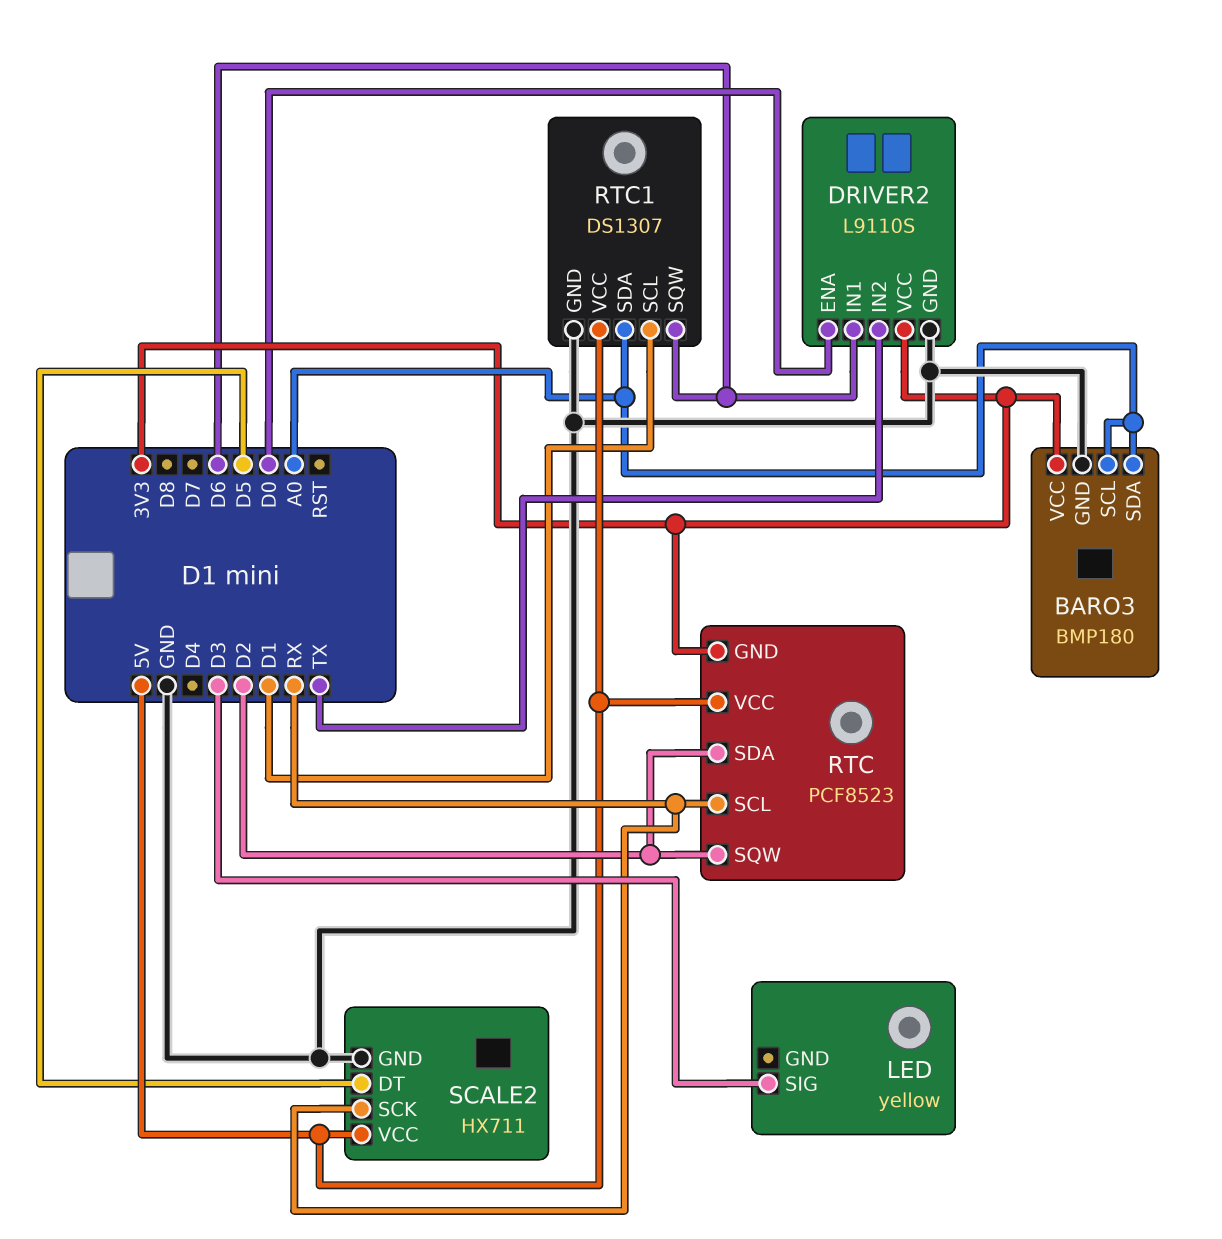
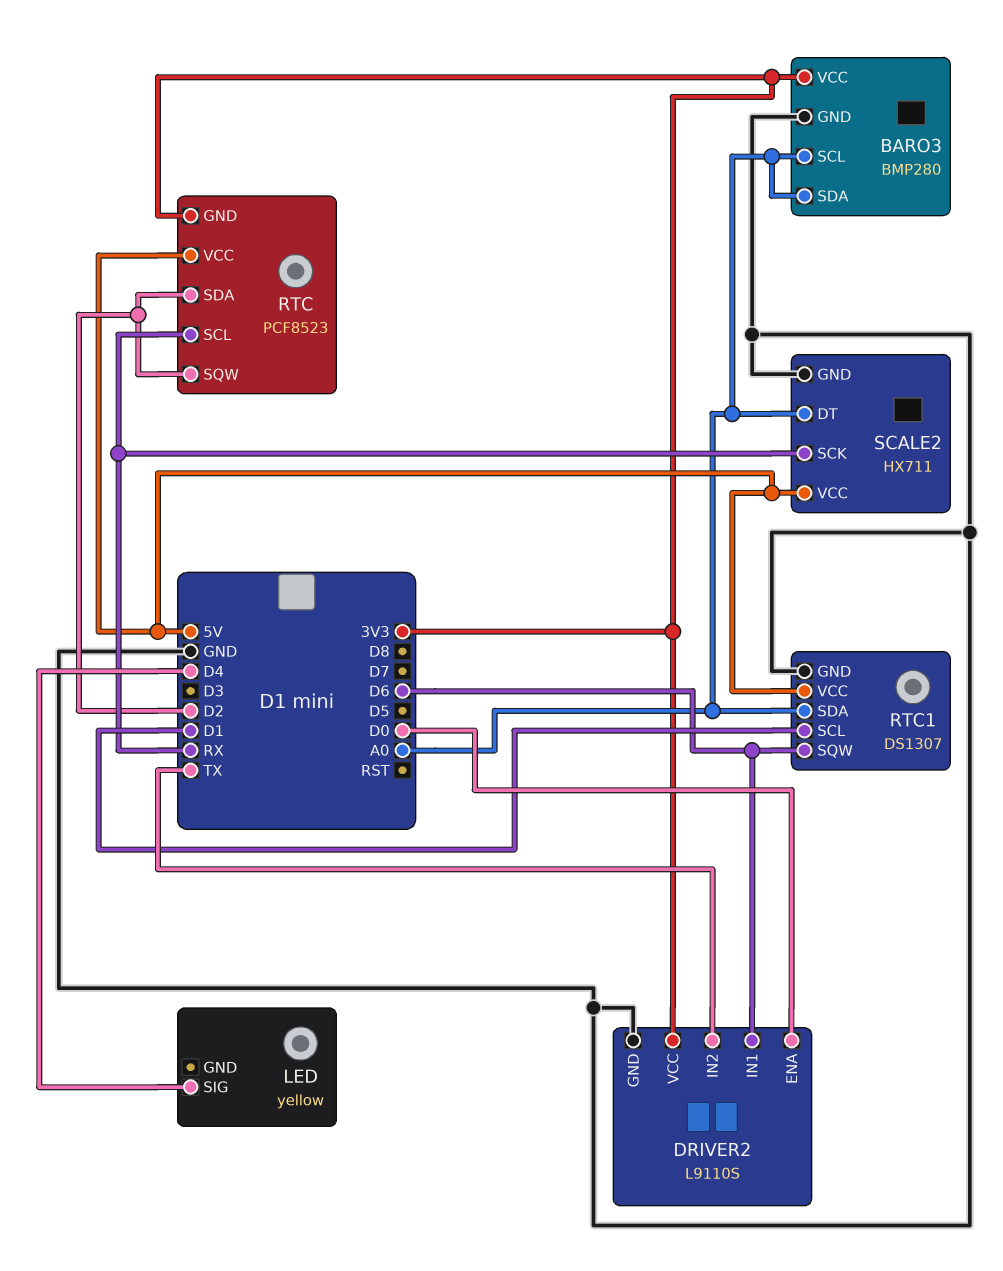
BARO3: BMP180 -> BMP280
LED pin SIG: D3 -> D4
SCALE2 pin DT: D5 -> A0

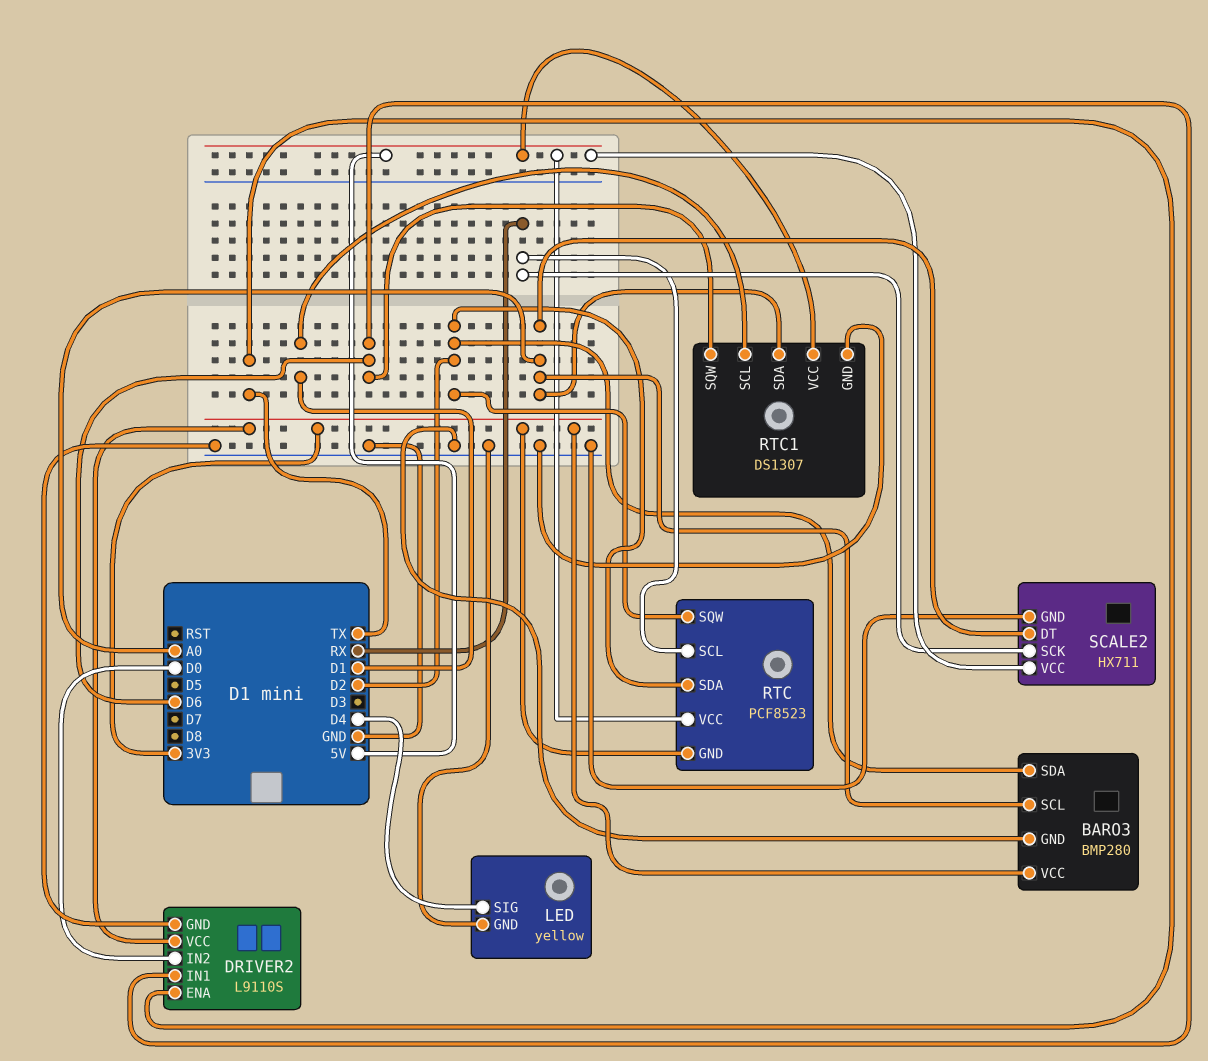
BARO3 pin SDA: A0 -> D2
DRIVER2 pin ENA: D0 -> TX
DRIVER2 pin IN2: TX -> D0
LED pin GND: none -> GND

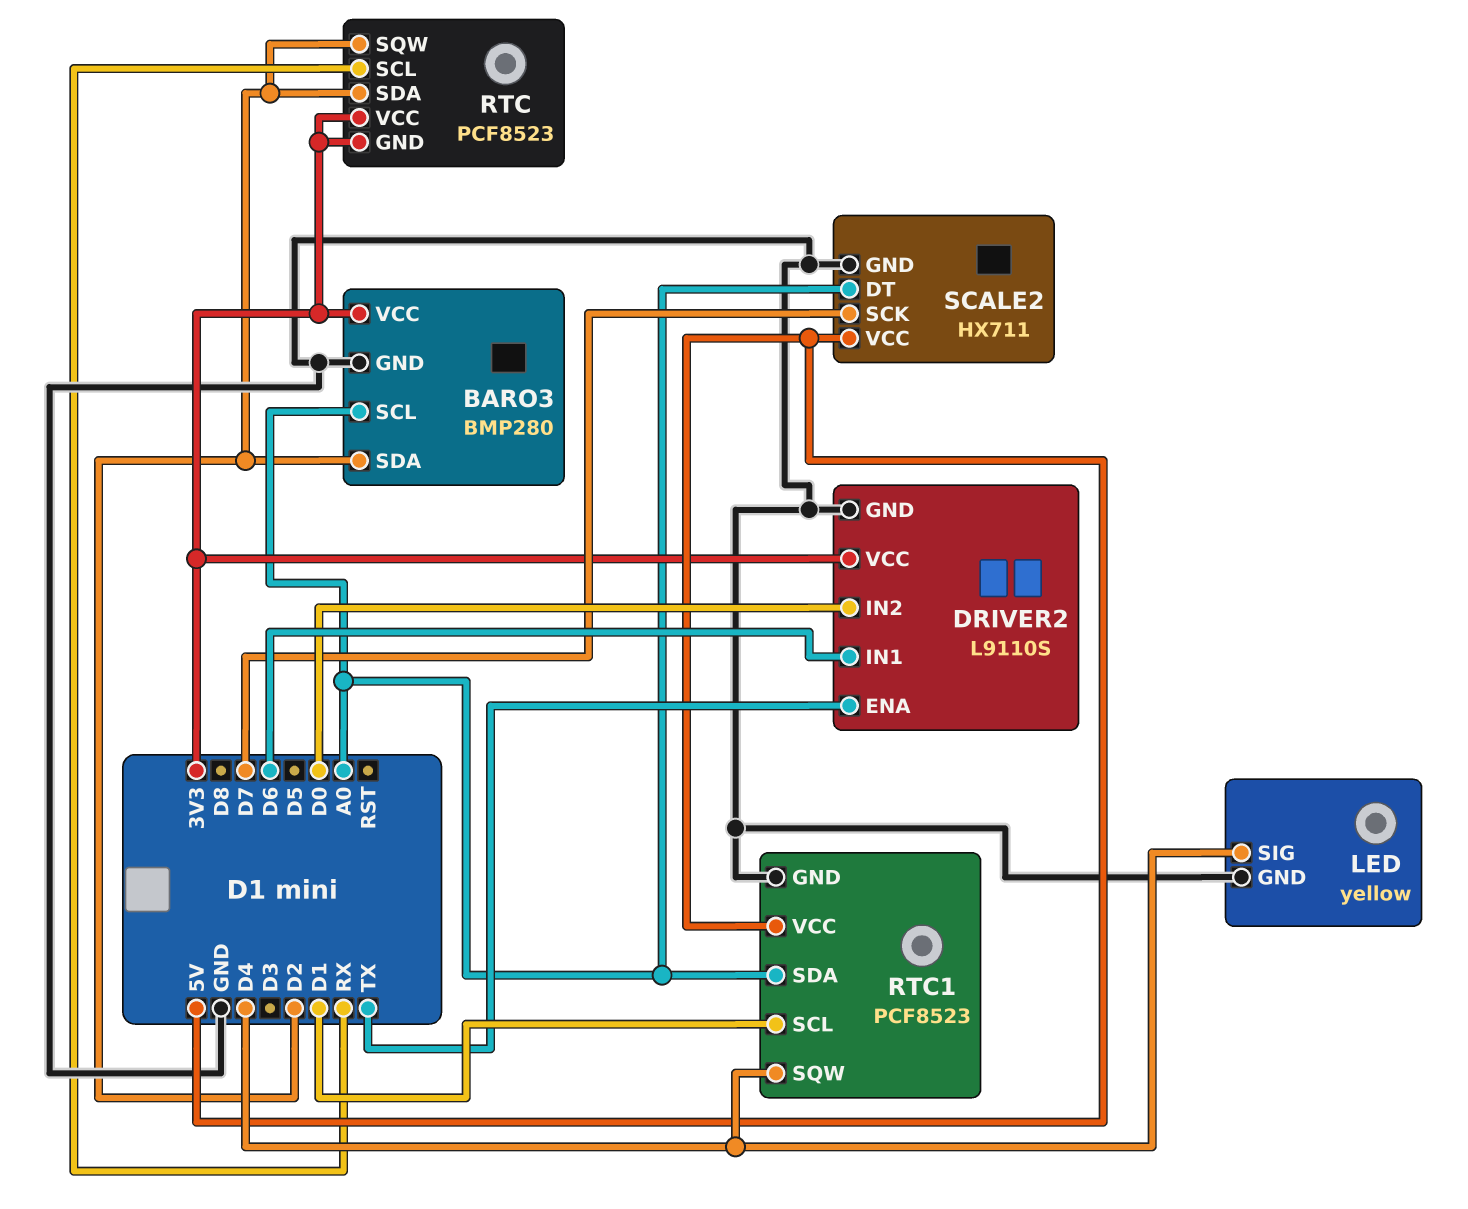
RTC pin VCC: 5V -> 3V3
RTC1: DS1307 -> PCF8523
RTC1 pin SQW: D6 -> D4
SCALE2 pin SCK: RX -> D7

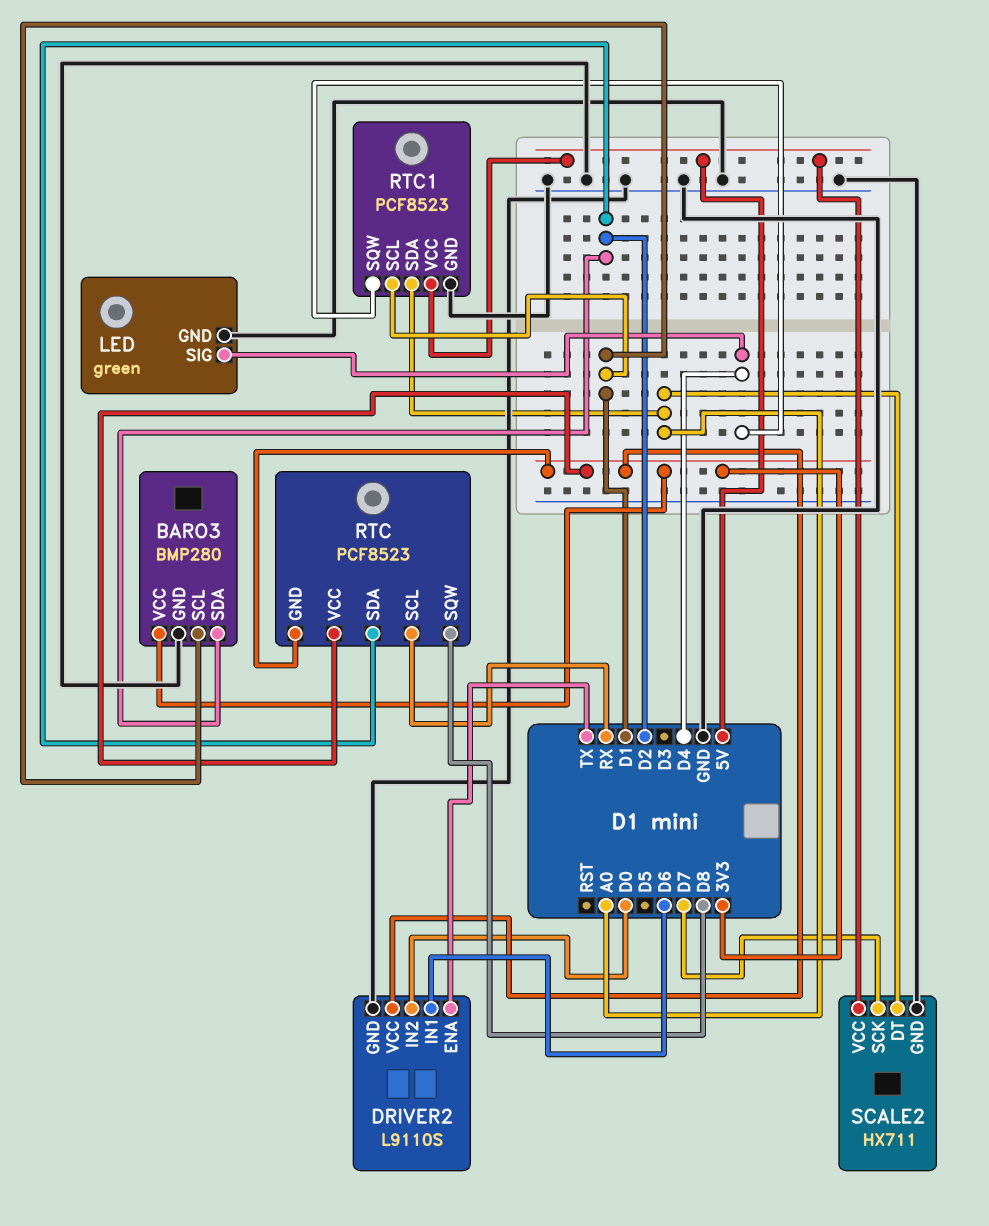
BARO3 pin SCL: A0 -> D1
LED: yellow -> green
RTC pin SQW: D2 -> D8

